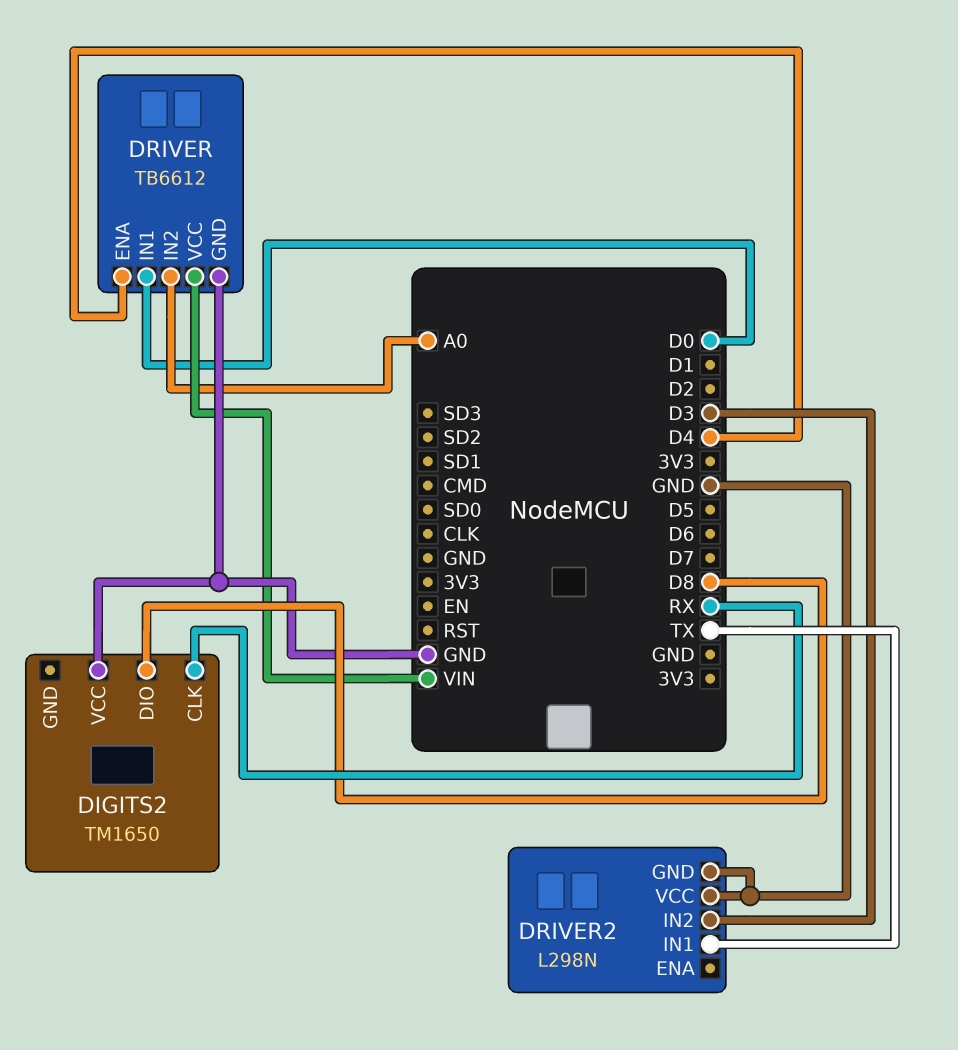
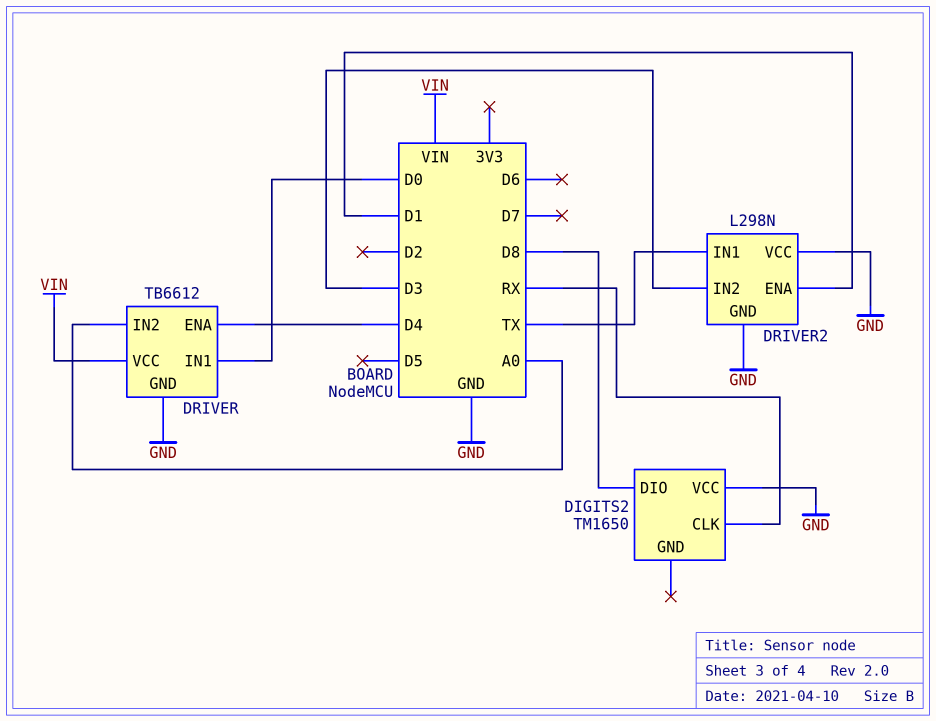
DRIVER2 pin ENA: none -> D1

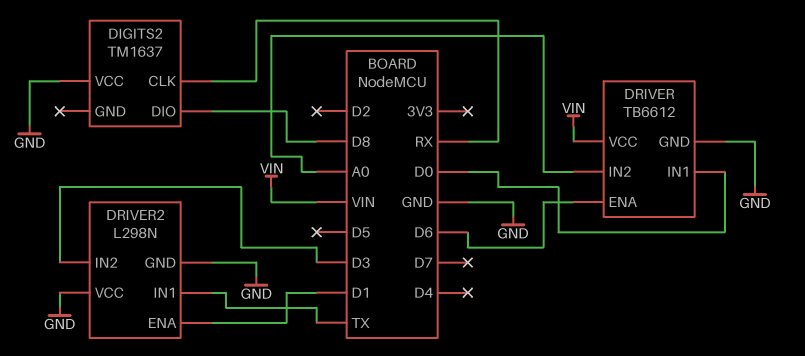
DIGITS2: TM1650 -> TM1637
DRIVER pin ENA: D4 -> D6

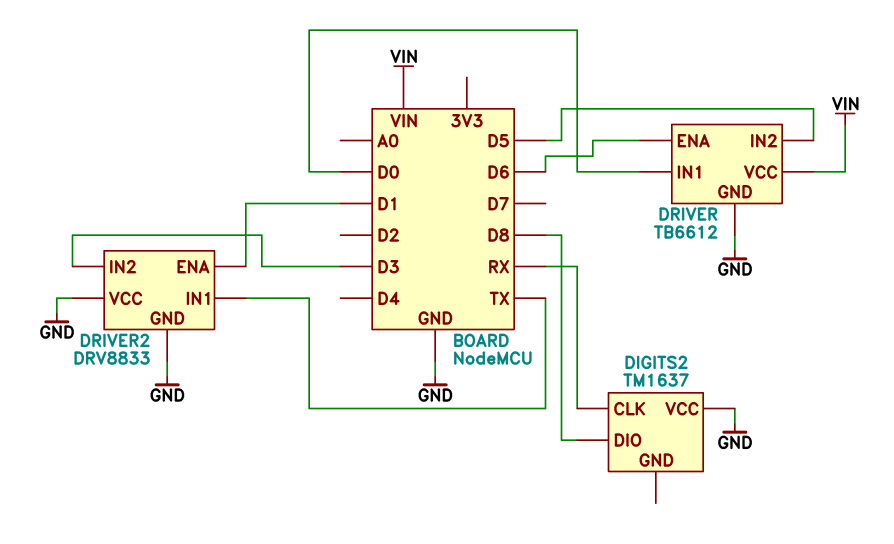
DRIVER pin IN2: A0 -> D5
DRIVER2: L298N -> DRV8833

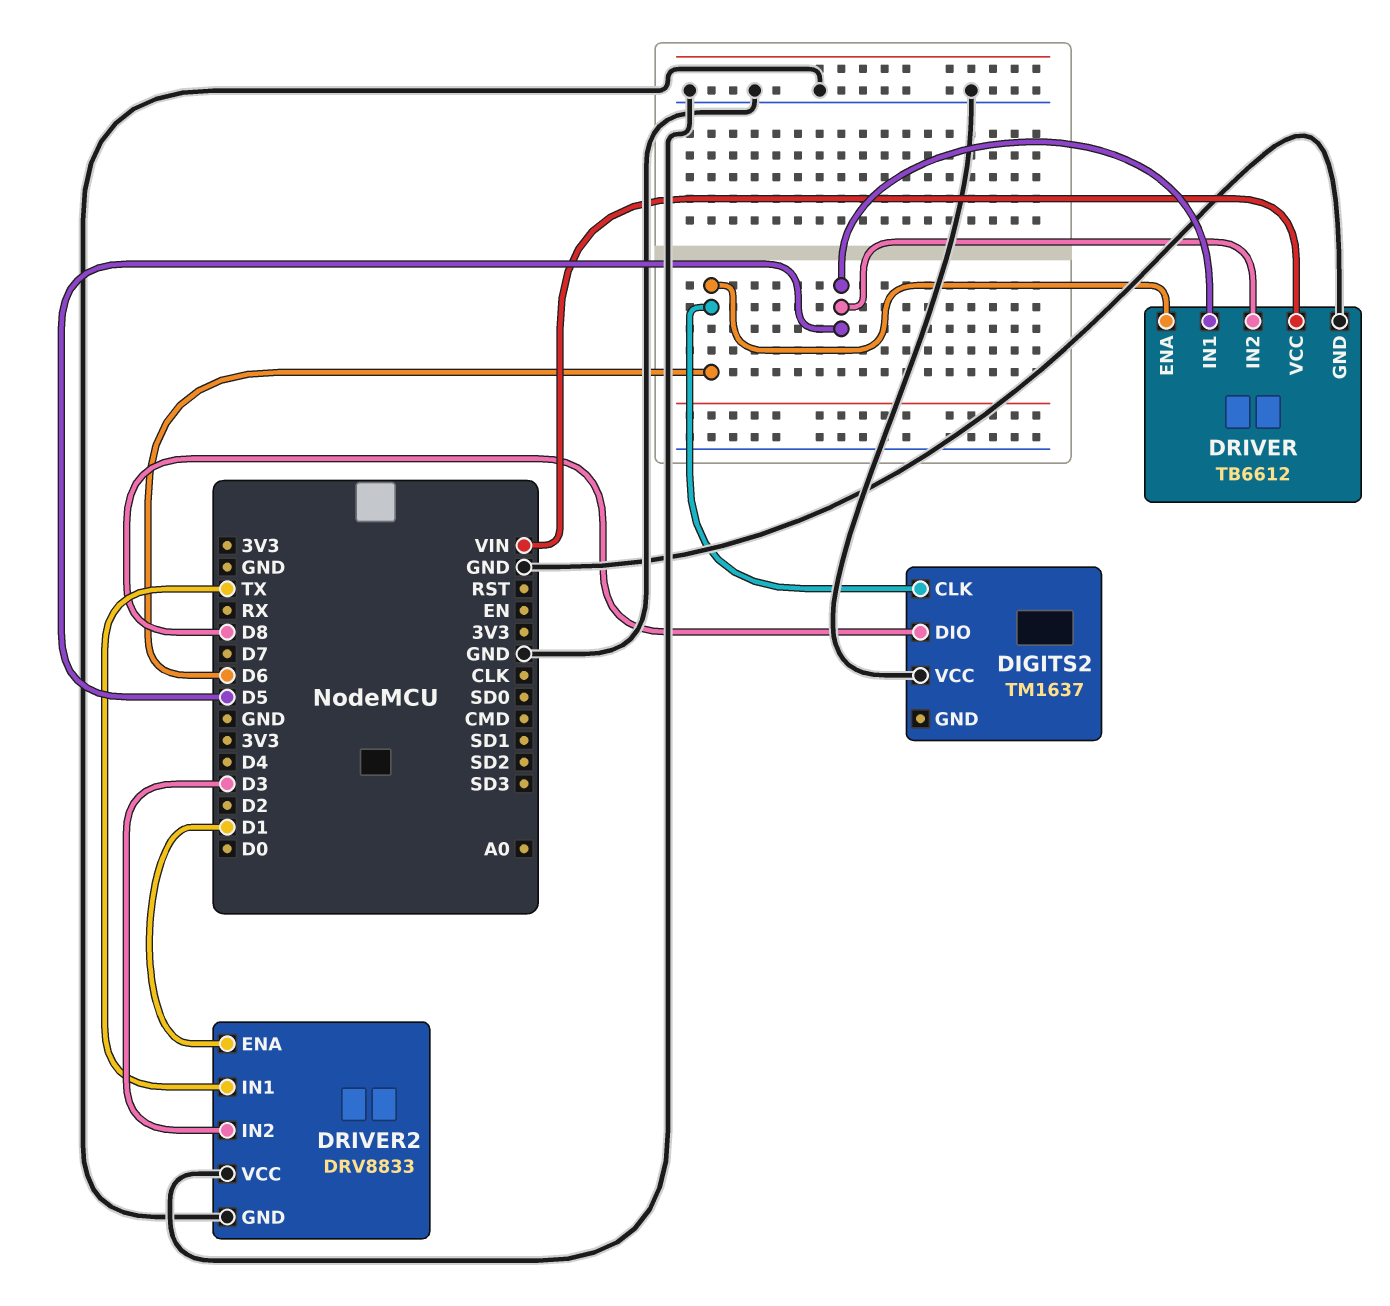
DIGITS2 pin CLK: RX -> D6
DRIVER pin IN1: D0 -> D5

